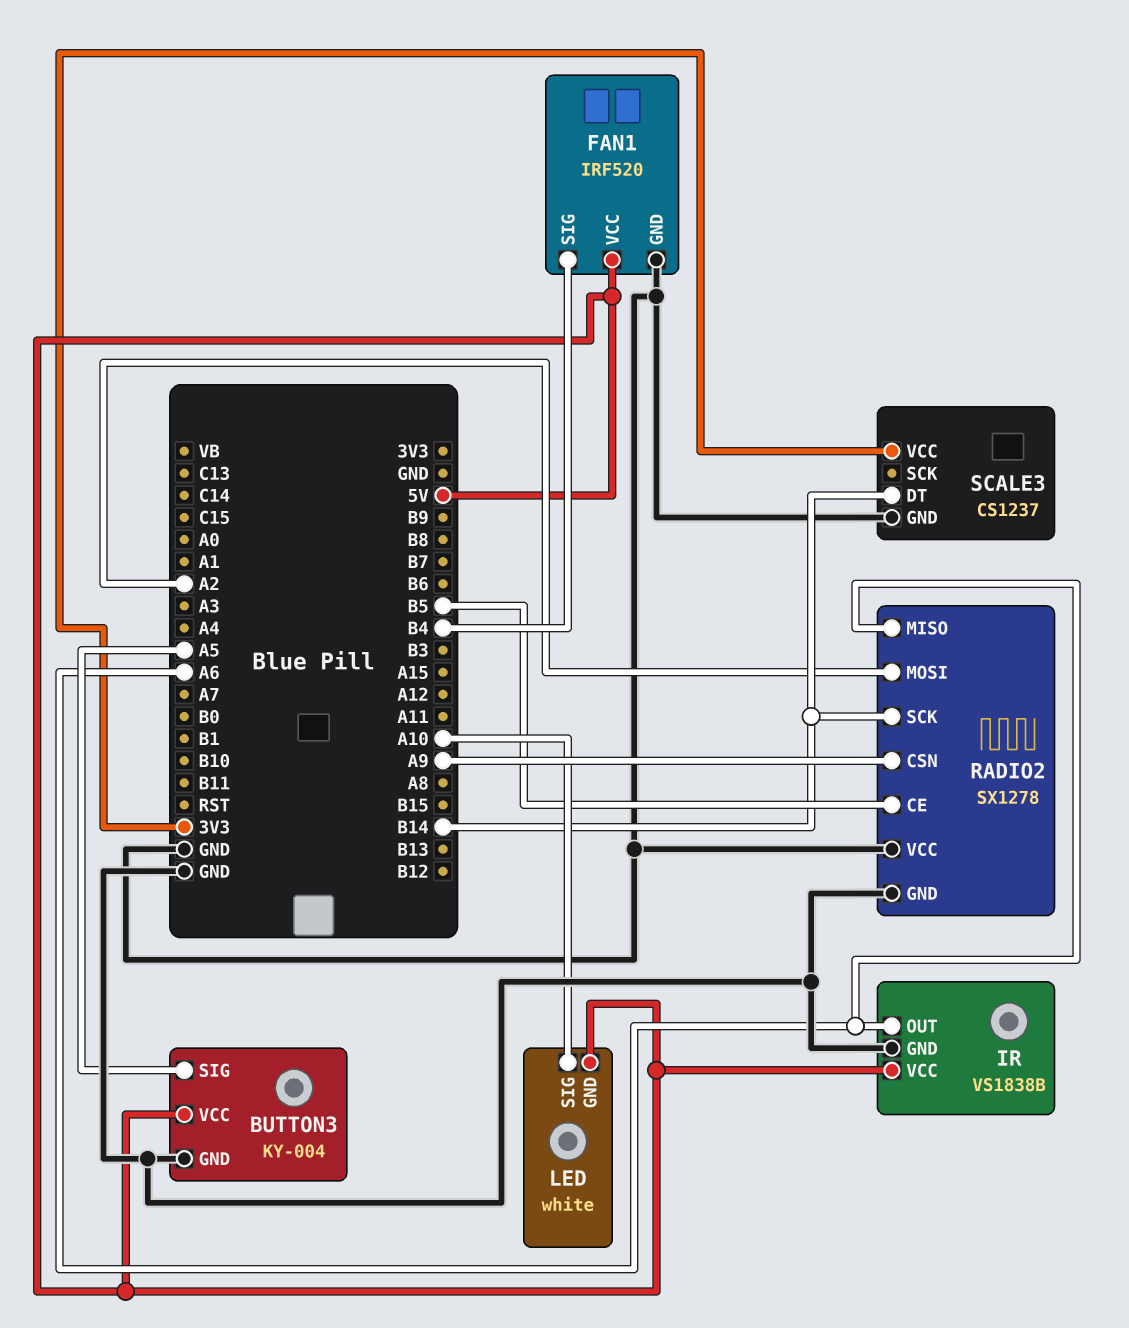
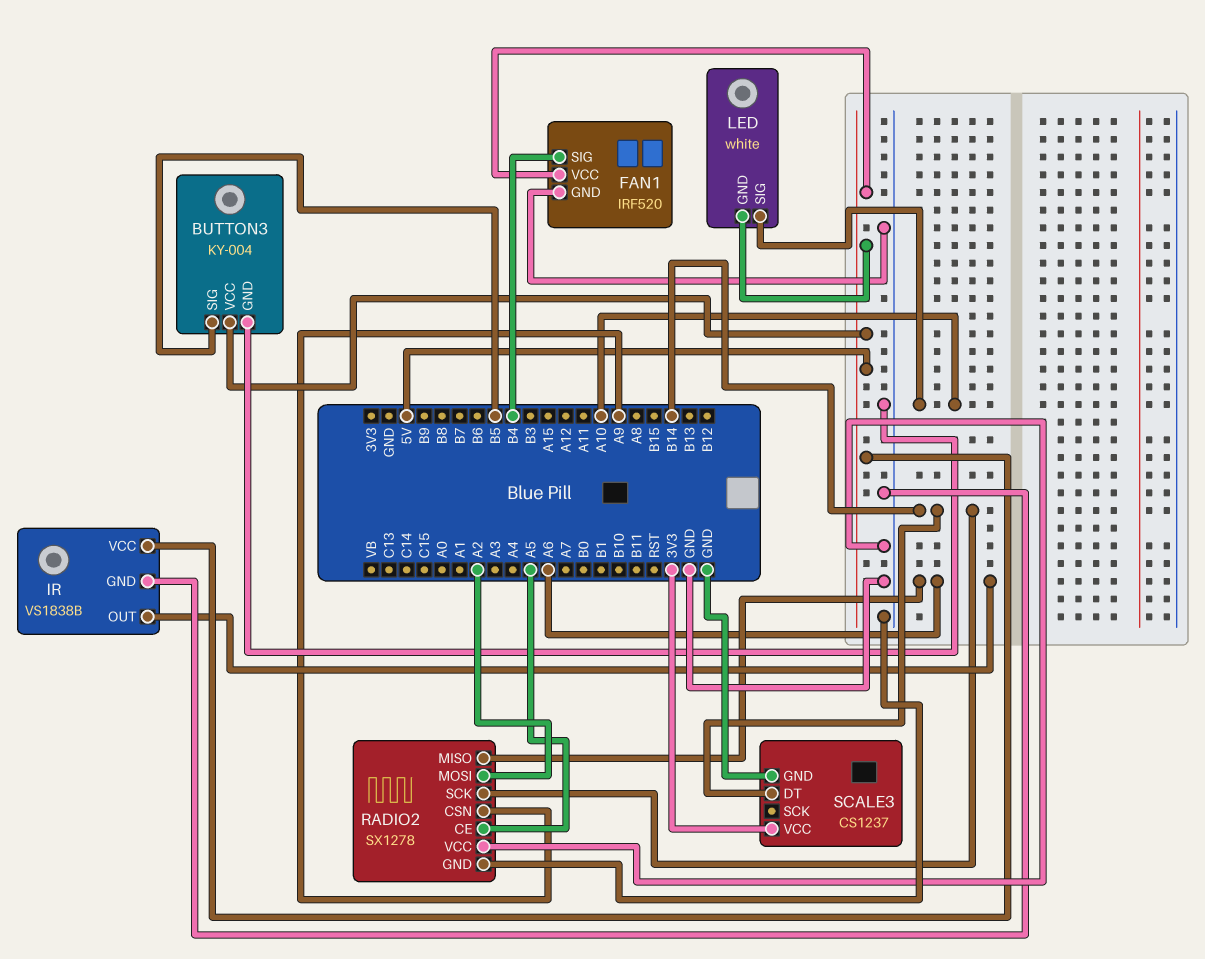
BUTTON3 pin SIG: A5 -> B5
RADIO2 pin CE: B5 -> A5

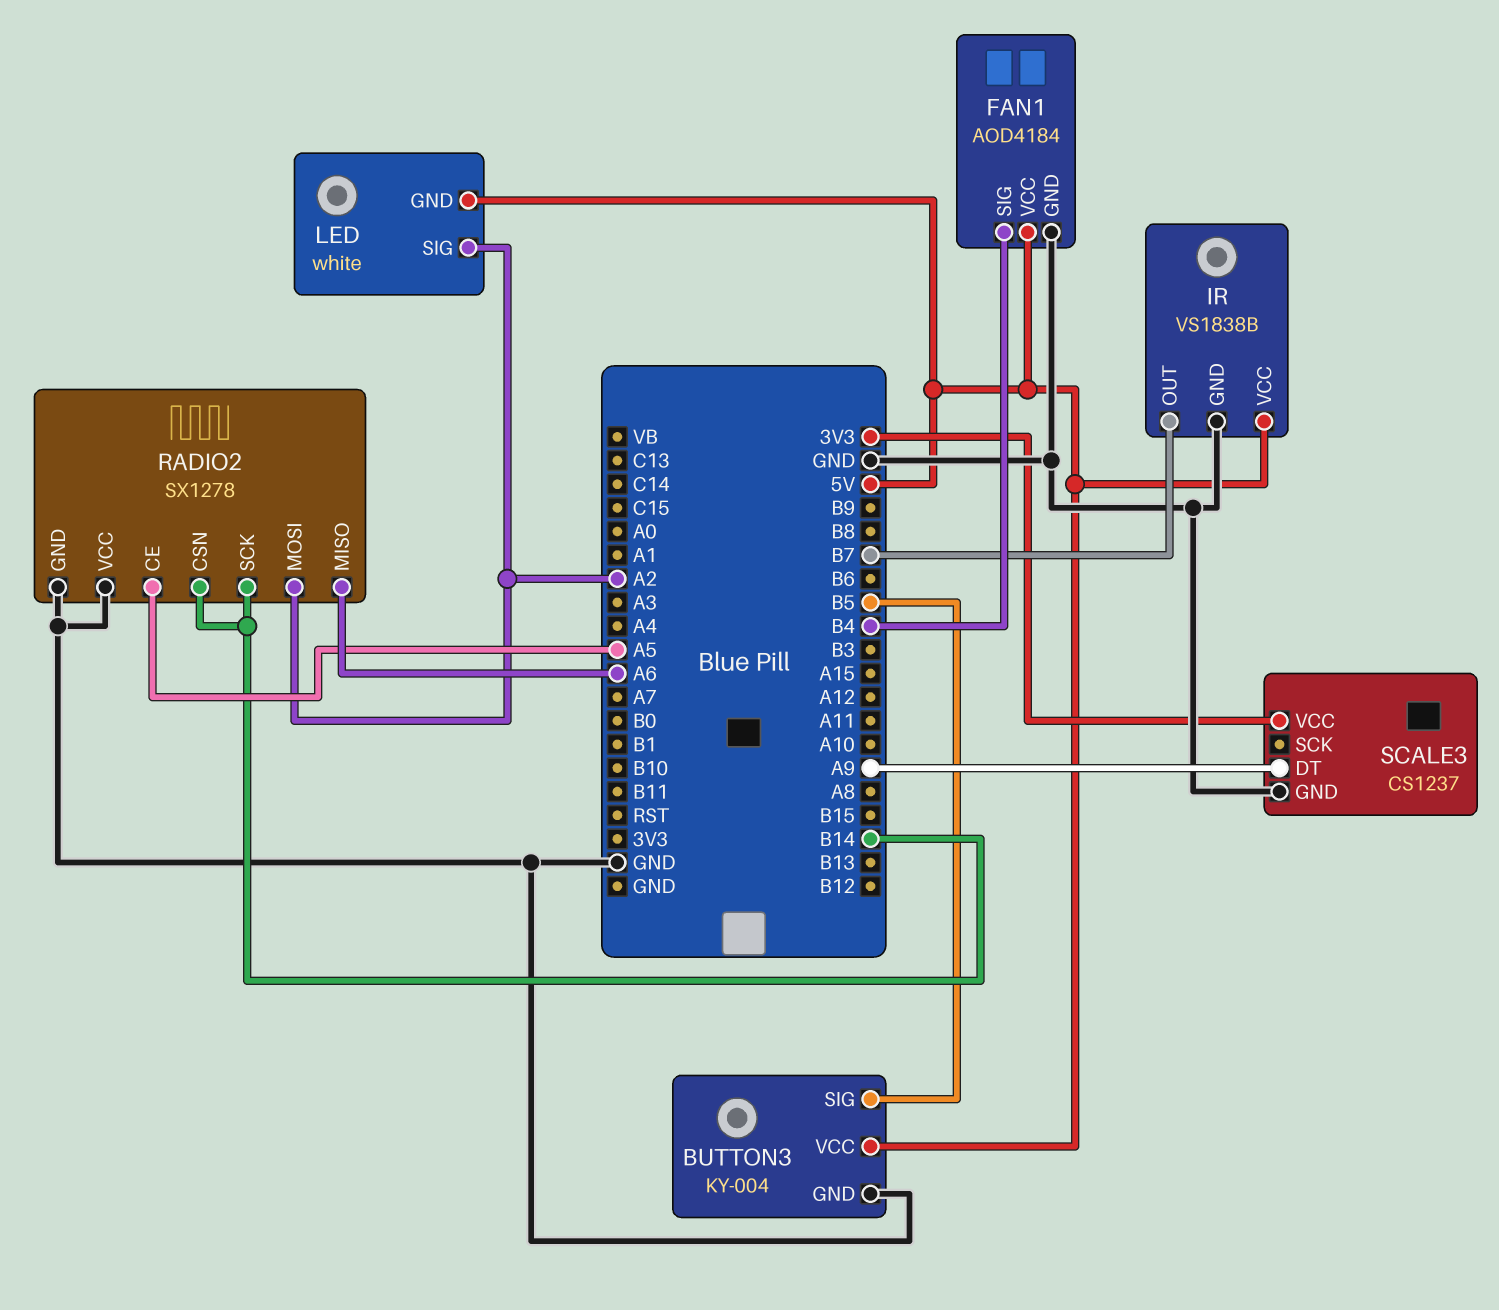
FAN1: IRF520 -> AOD4184
IR pin OUT: A6 -> B7
LED pin SIG: A10 -> A2
RADIO2 pin CSN: A9 -> B14
SCALE3 pin DT: B14 -> A9

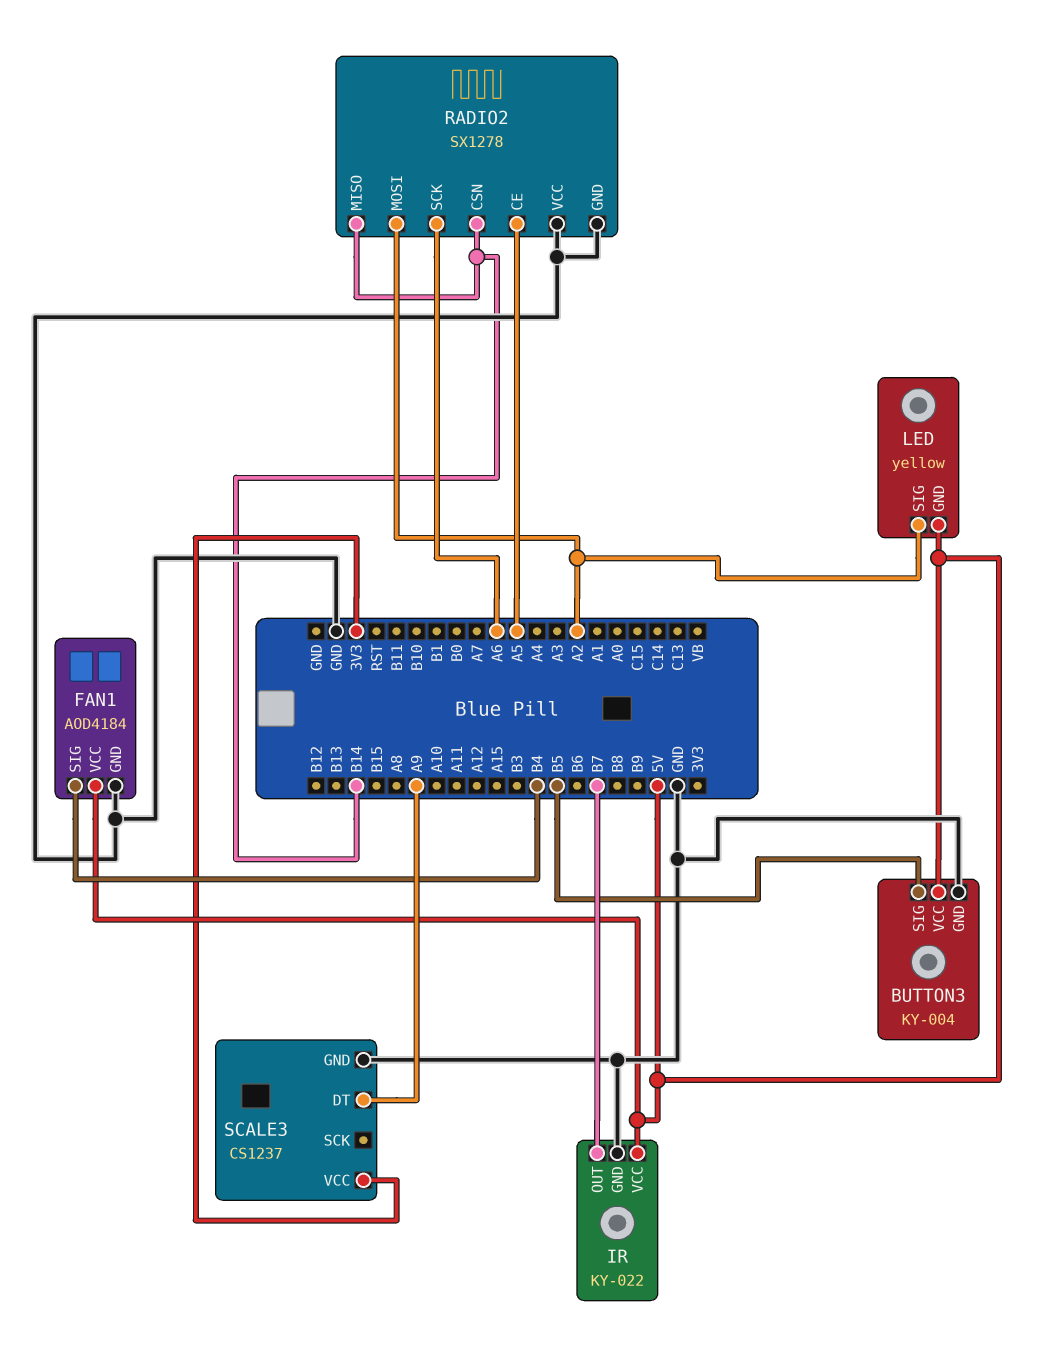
IR: VS1838B -> KY-022
LED: white -> yellow
RADIO2 pin MISO: A6 -> B14
RADIO2 pin SCK: B14 -> A6

